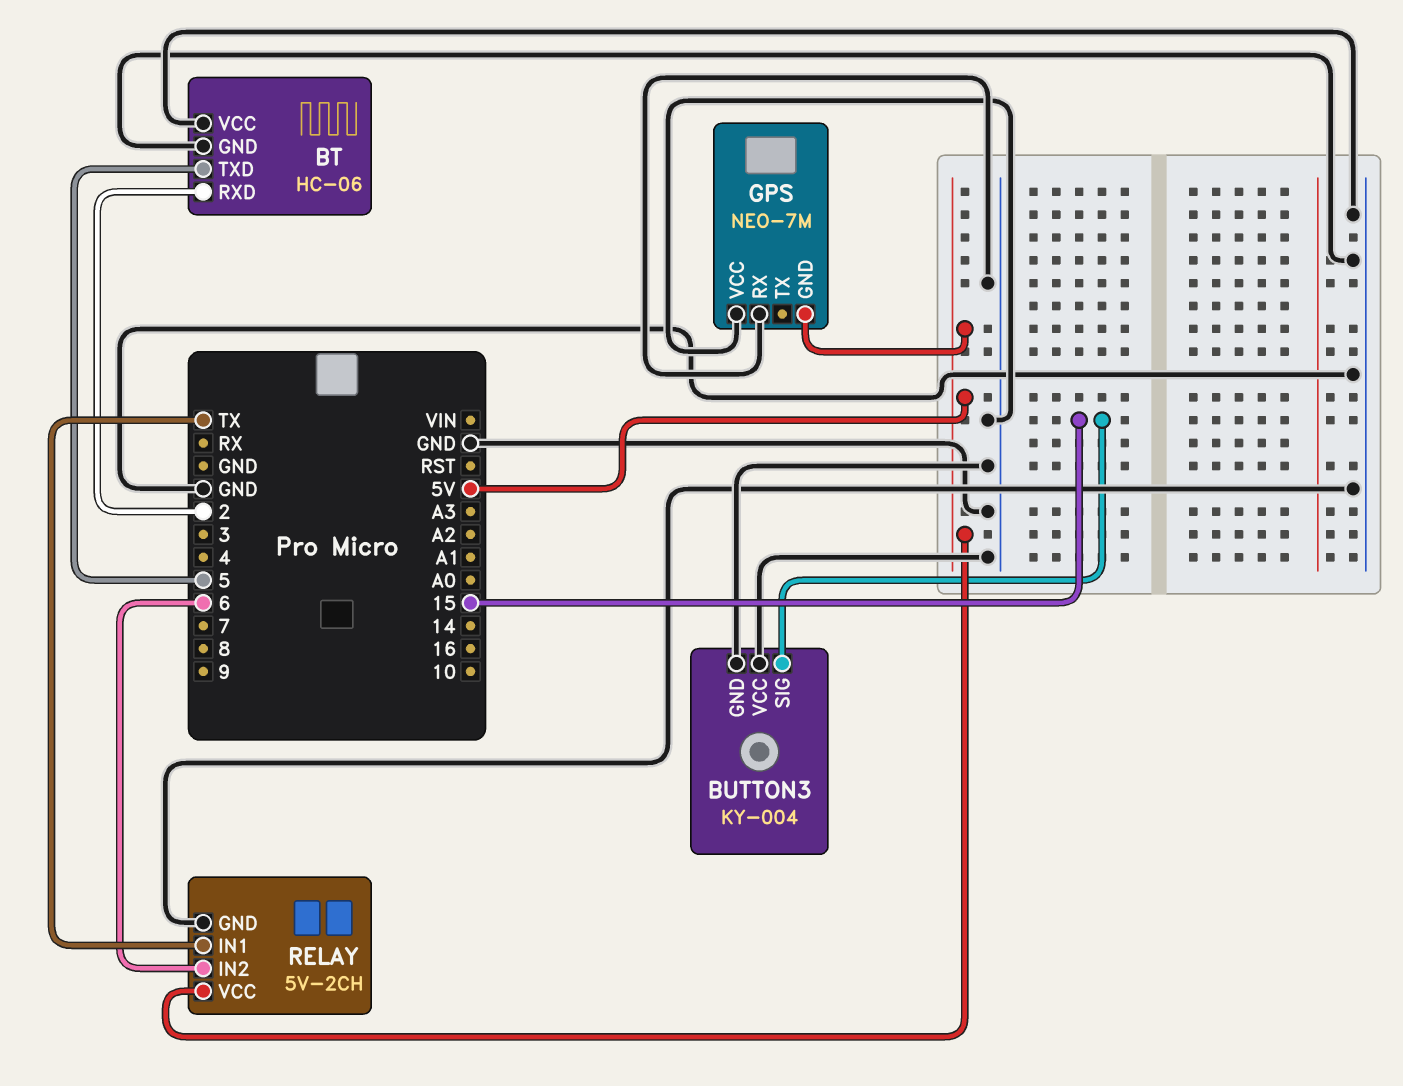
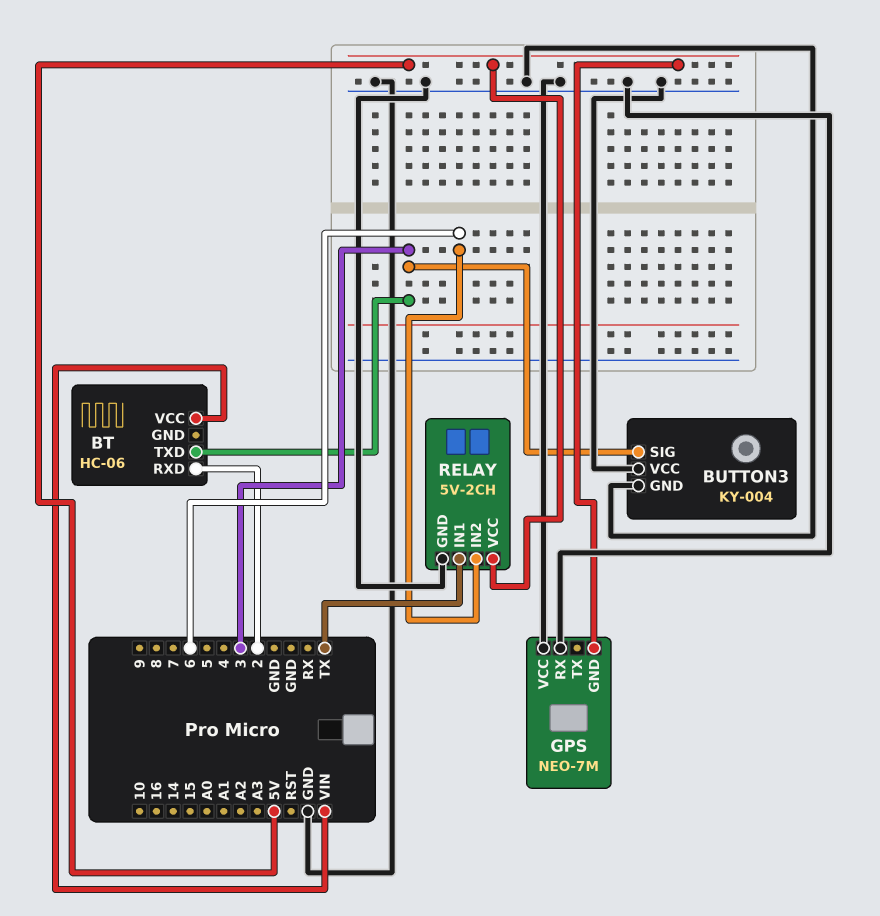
BT pin GND: GND -> none
BT pin TXD: 5 -> 3
BT pin VCC: GND -> VIN
BUTTON3 pin SIG: 15 -> 3

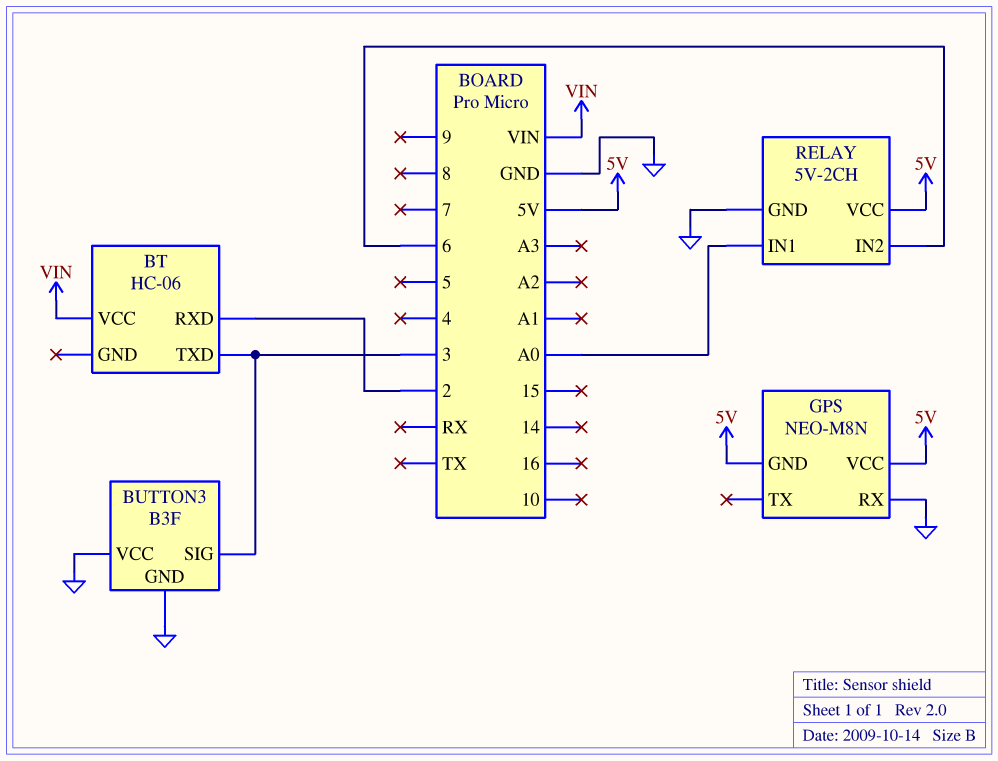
BUTTON3: KY-004 -> B3F
GPS: NEO-7M -> NEO-M8N
GPS pin VCC: GND -> 5V
RELAY pin IN1: TX -> A0

